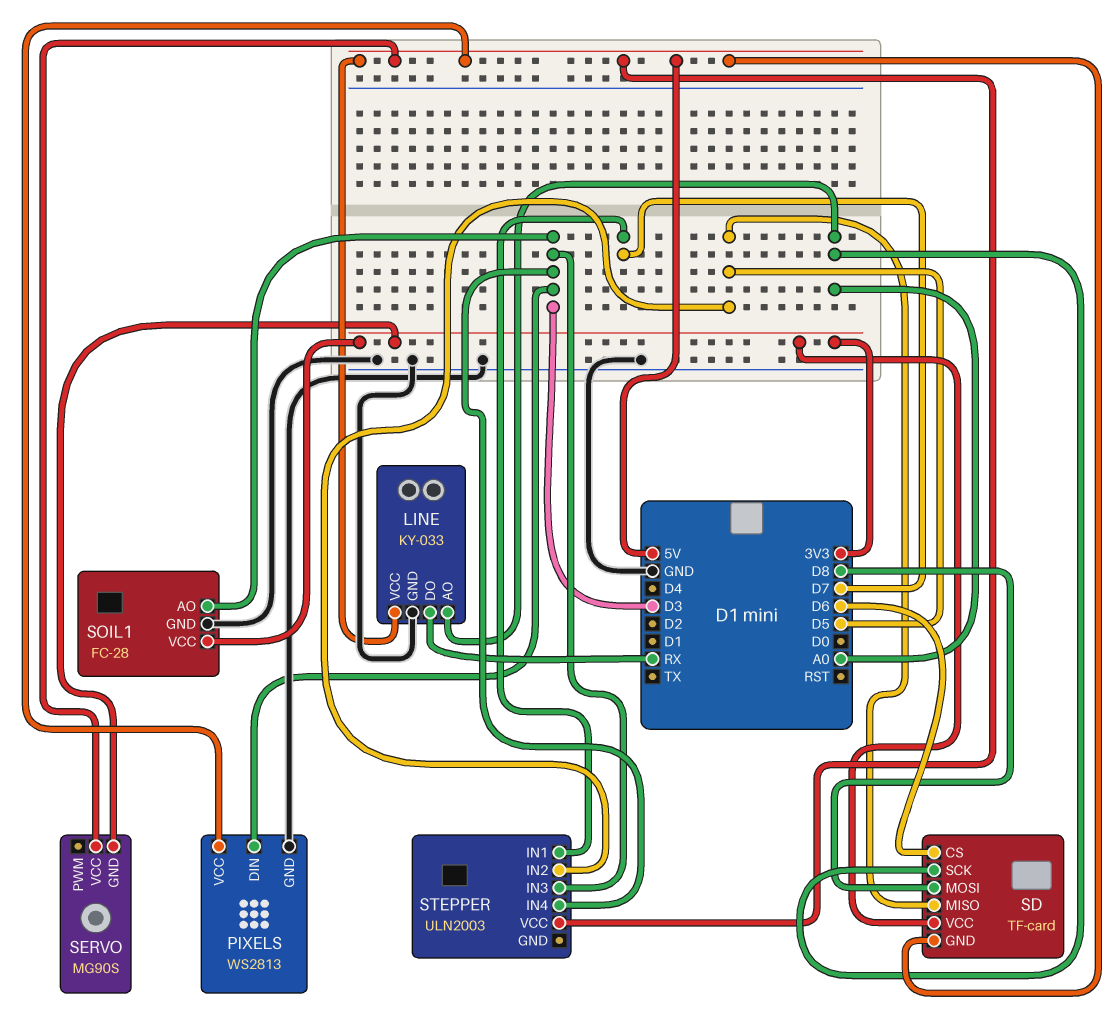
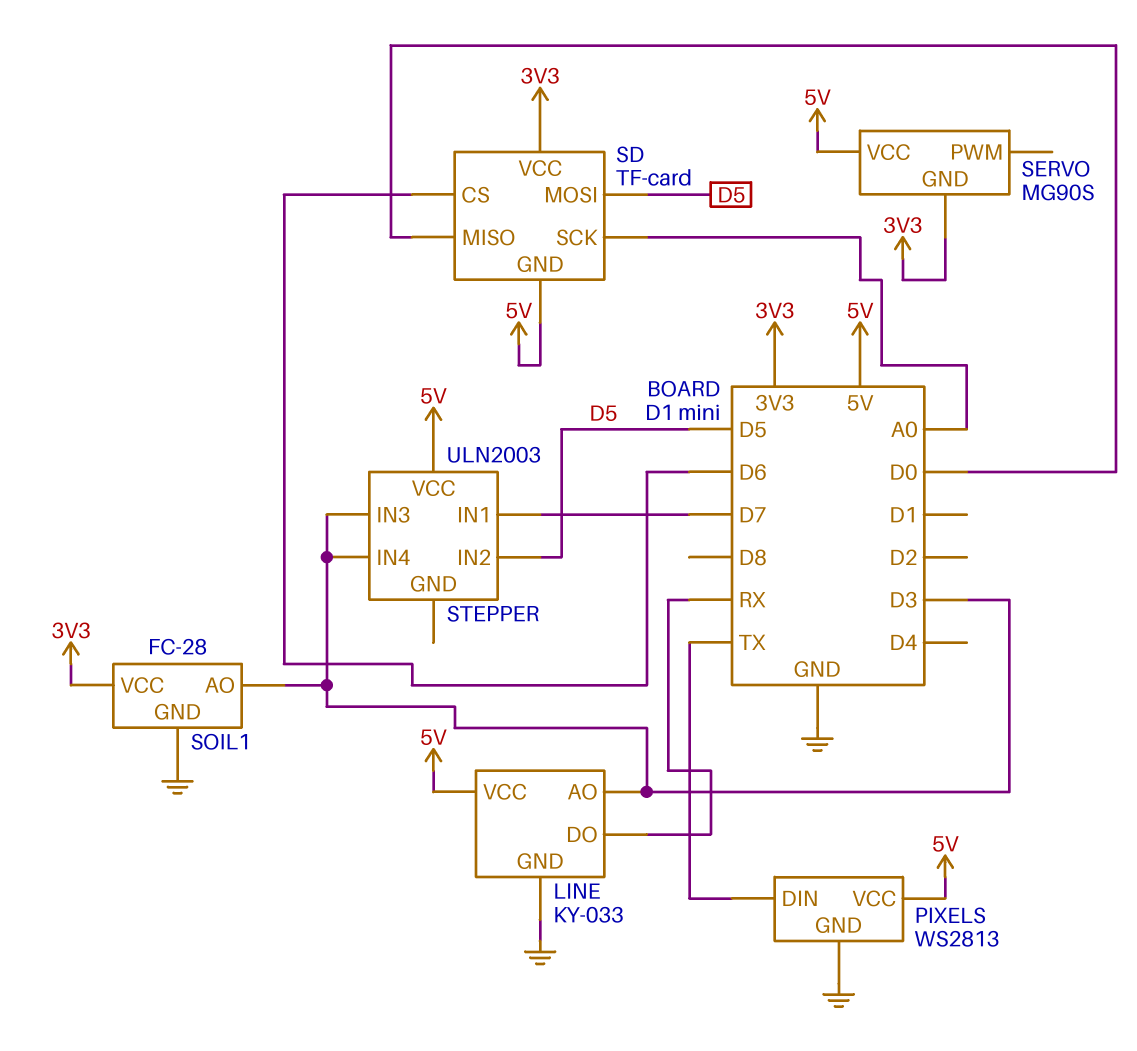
LINE pin AO: A0 -> D3
PIXELS pin DIN: D3 -> TX
SD pin MISO: D5 -> D0
SD pin MOSI: D8 -> D5

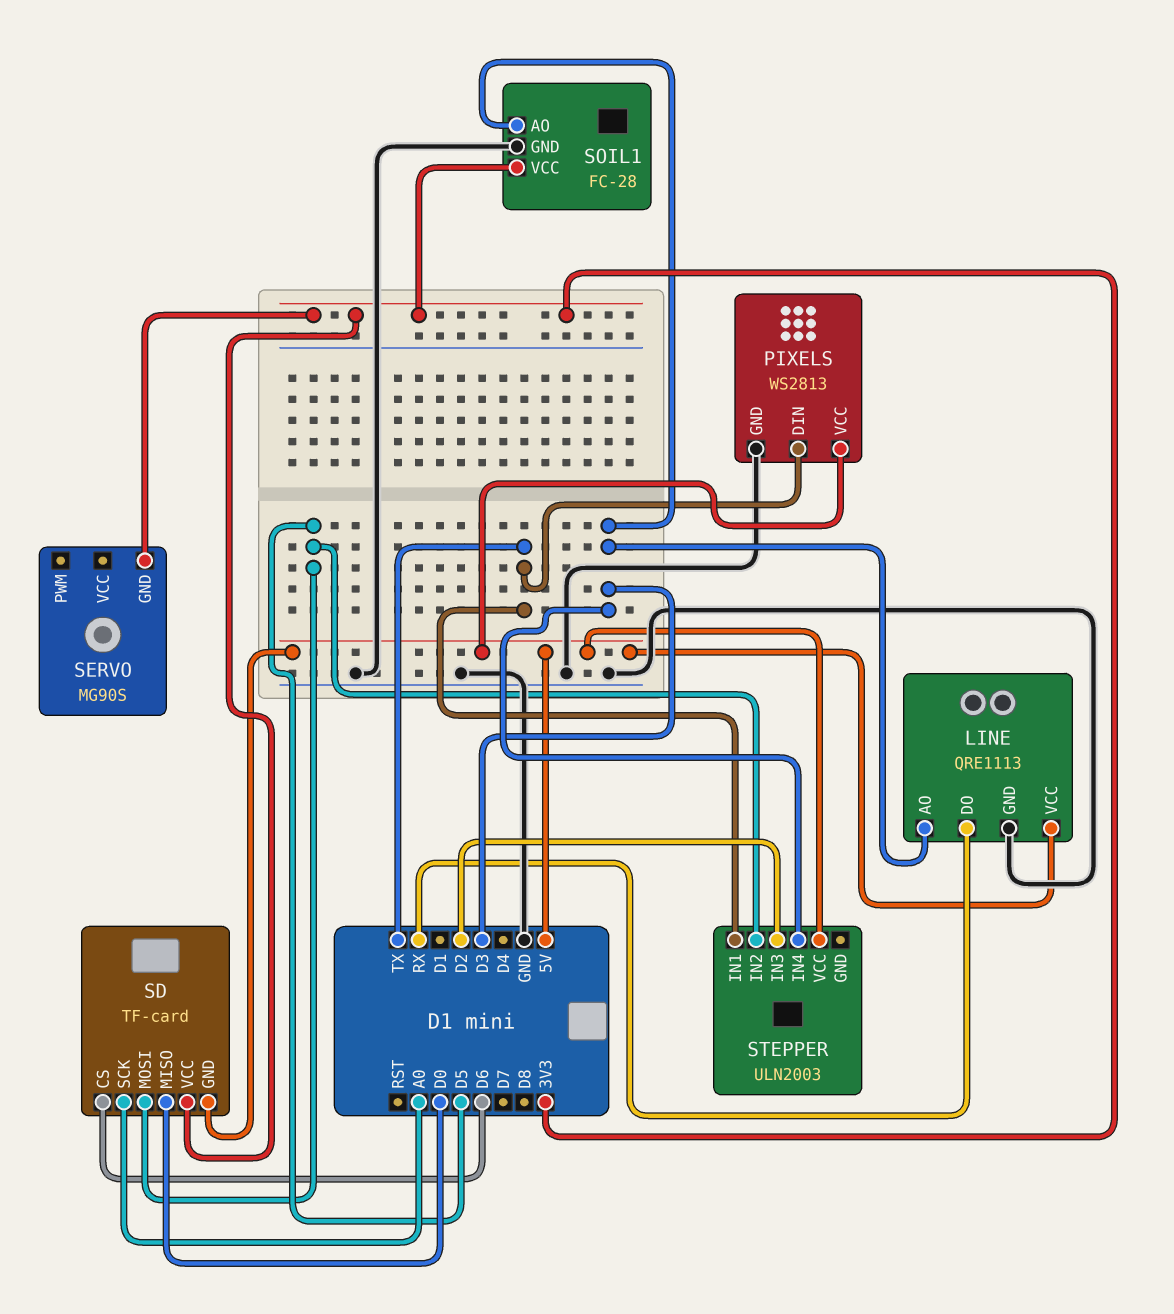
LINE: KY-033 -> QRE1113
SERVO pin VCC: 5V -> none
STEPPER pin IN1: D7 -> TX
STEPPER pin IN3: D3 -> D2

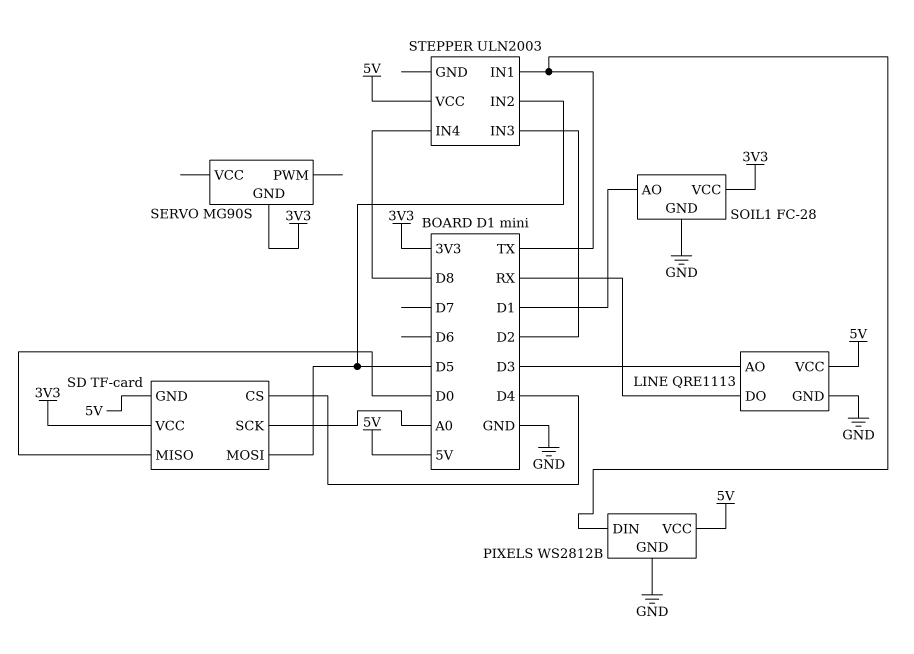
PIXELS: WS2813 -> WS2812B
SD pin CS: D6 -> D4
SOIL1 pin AO: D3 -> D1
STEPPER pin IN4: D3 -> D8

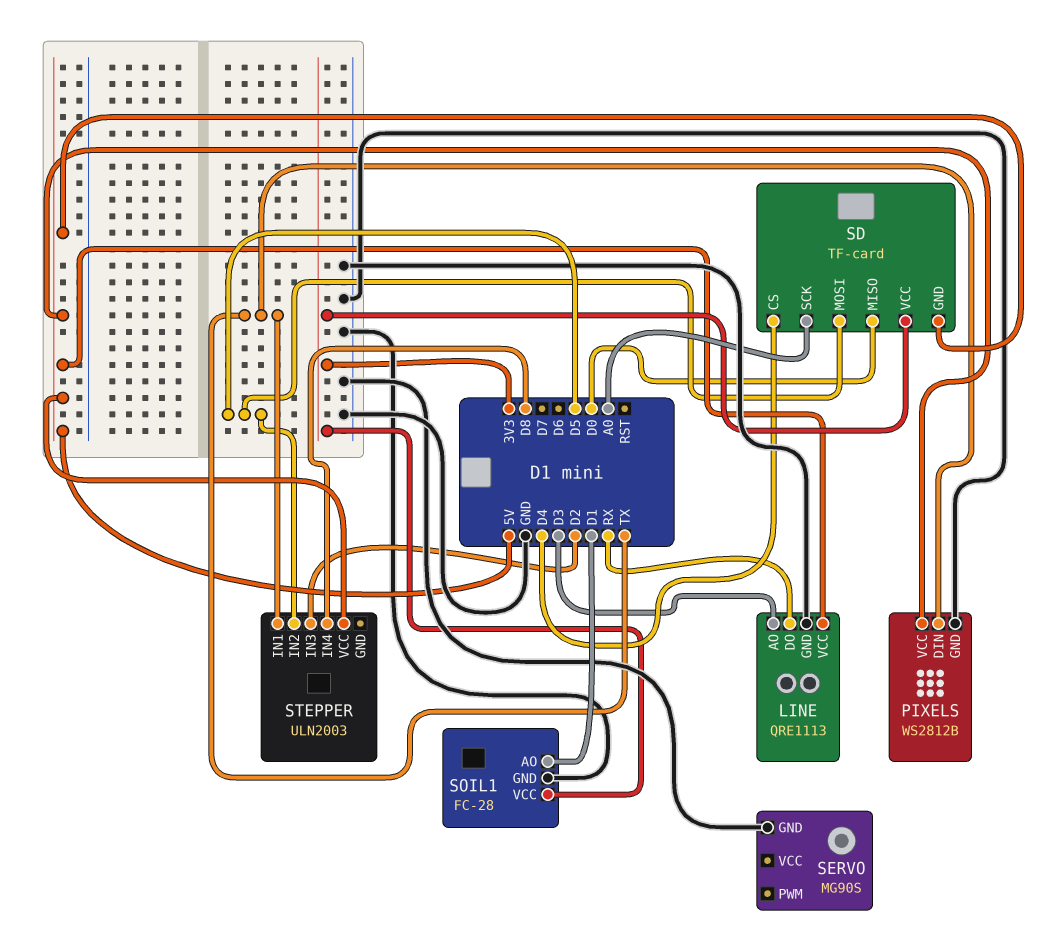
SERVO pin GND: 3V3 -> GND

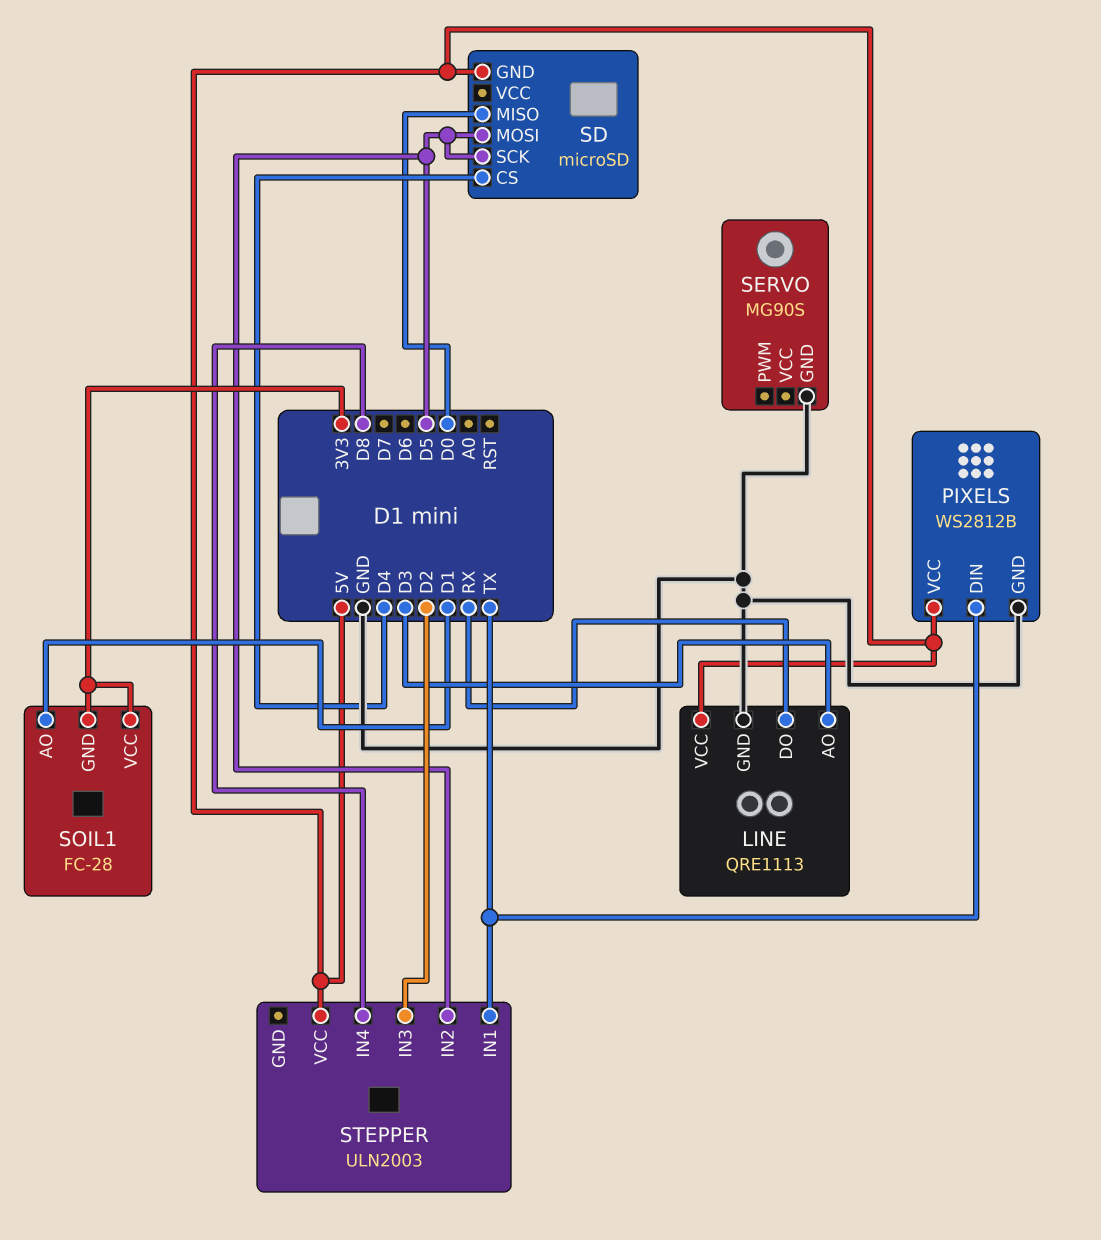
SD: TF-card -> microSD
SD pin SCK: A0 -> D5
SD pin VCC: 3V3 -> none
SOIL1 pin GND: GND -> 3V3

